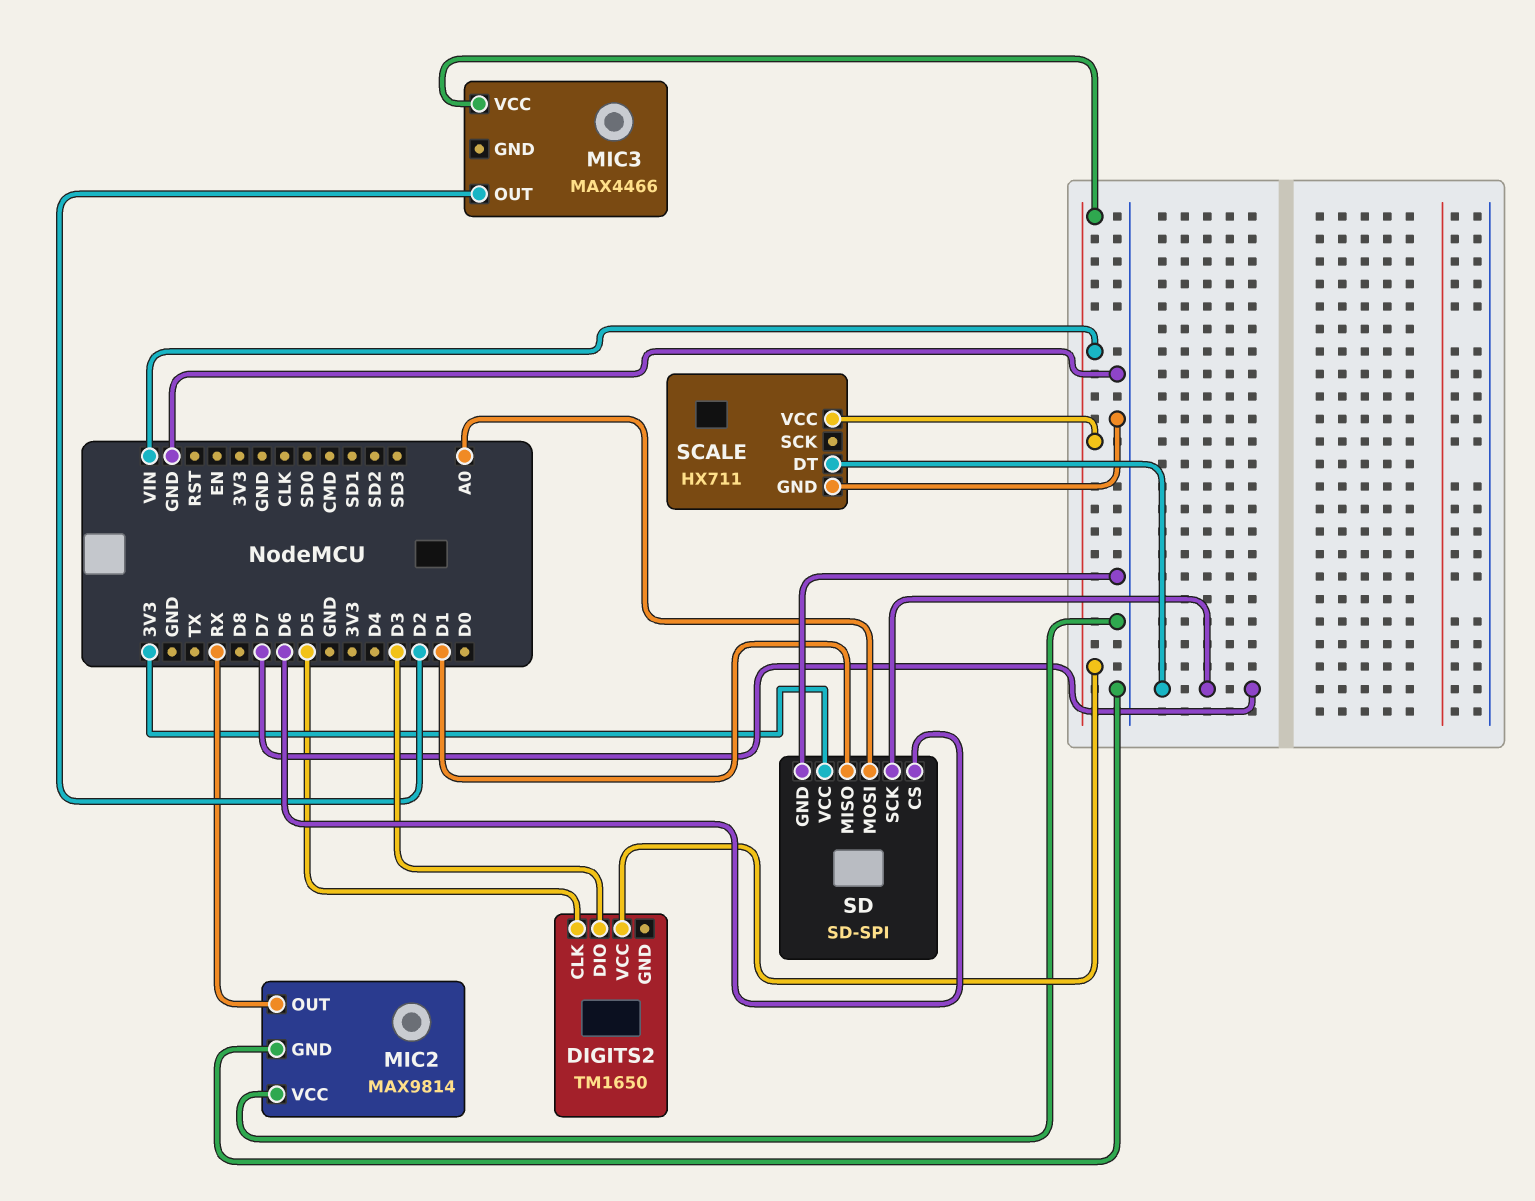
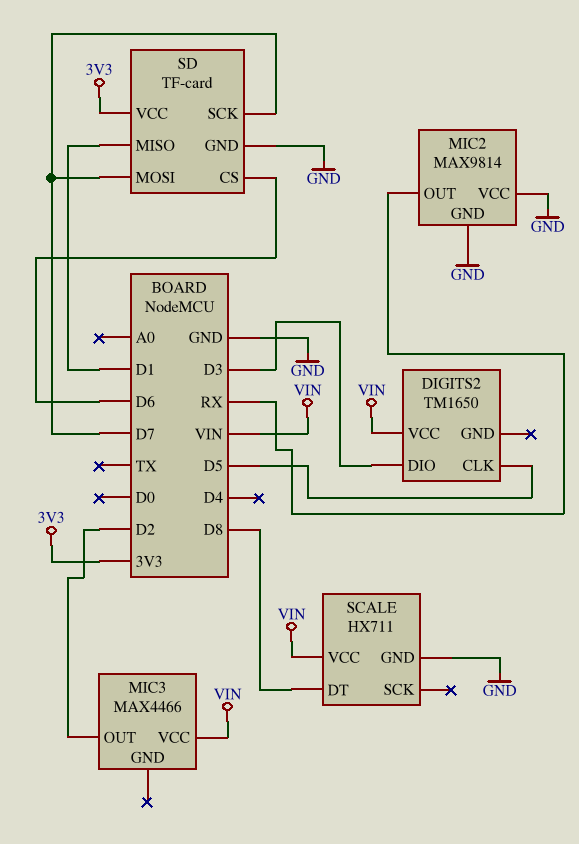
SCALE pin DT: D7 -> D8
SD: SD-SPI -> TF-card
SD pin MOSI: A0 -> D7

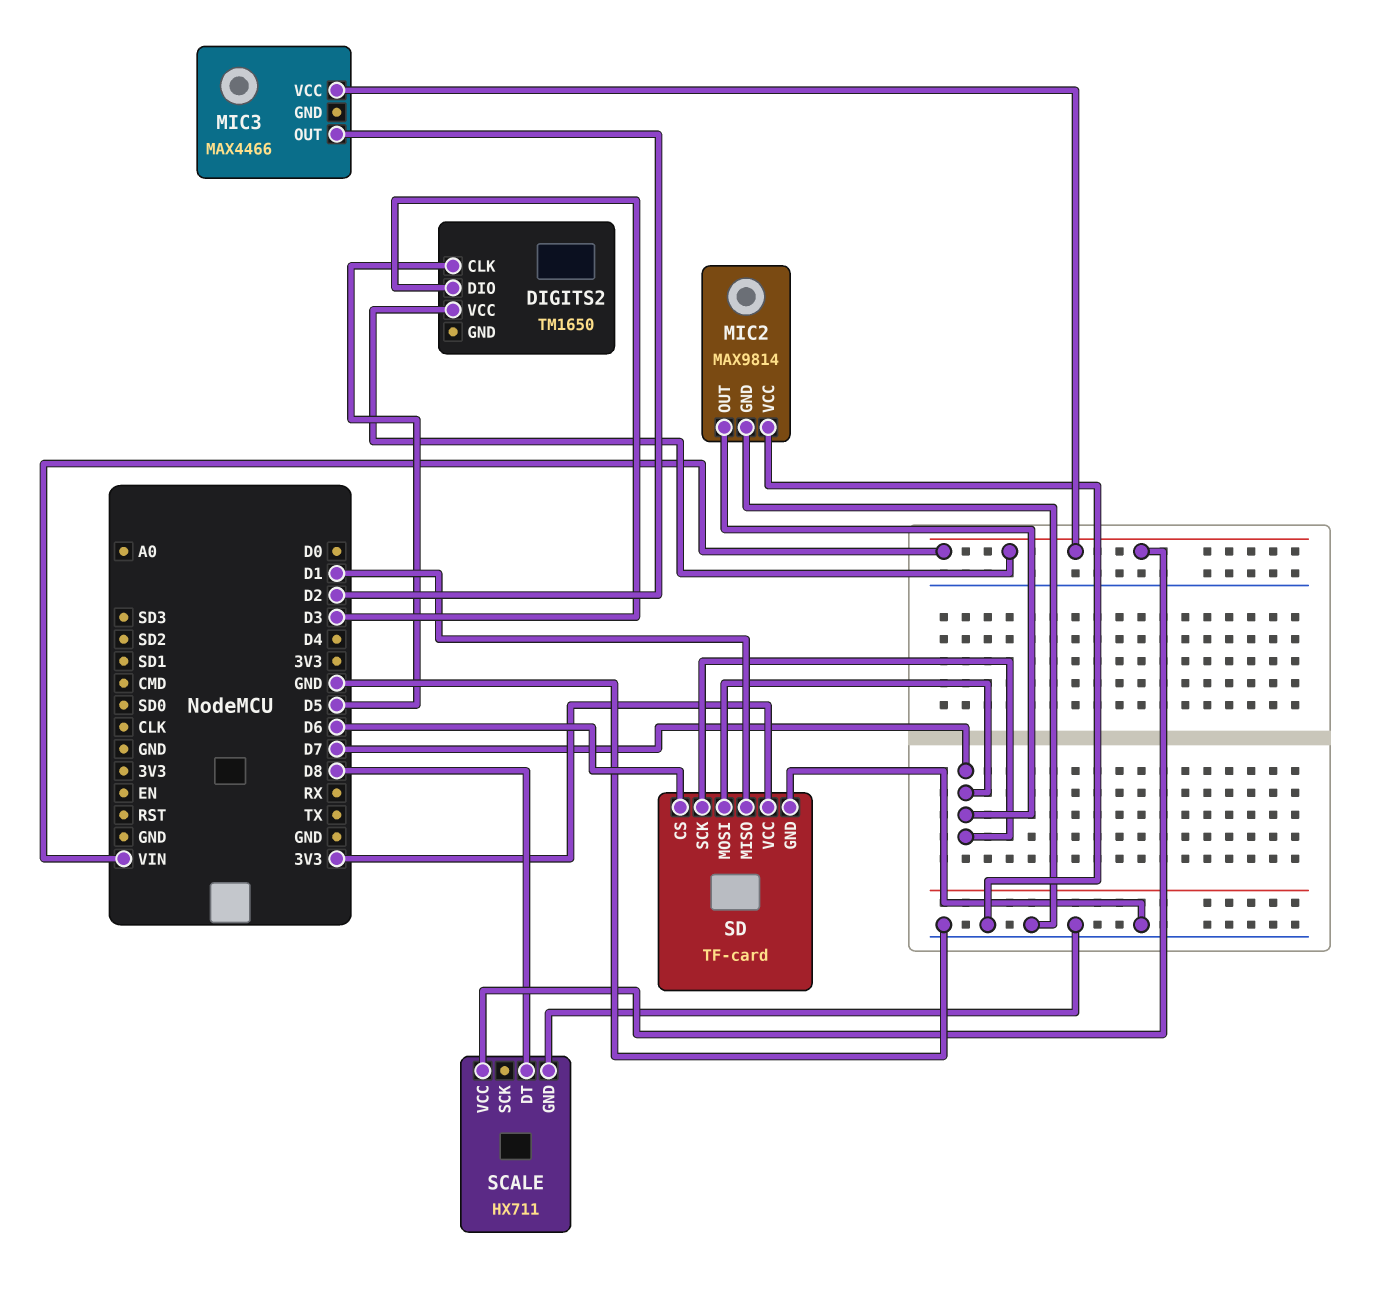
MIC2 pin OUT: RX -> D7

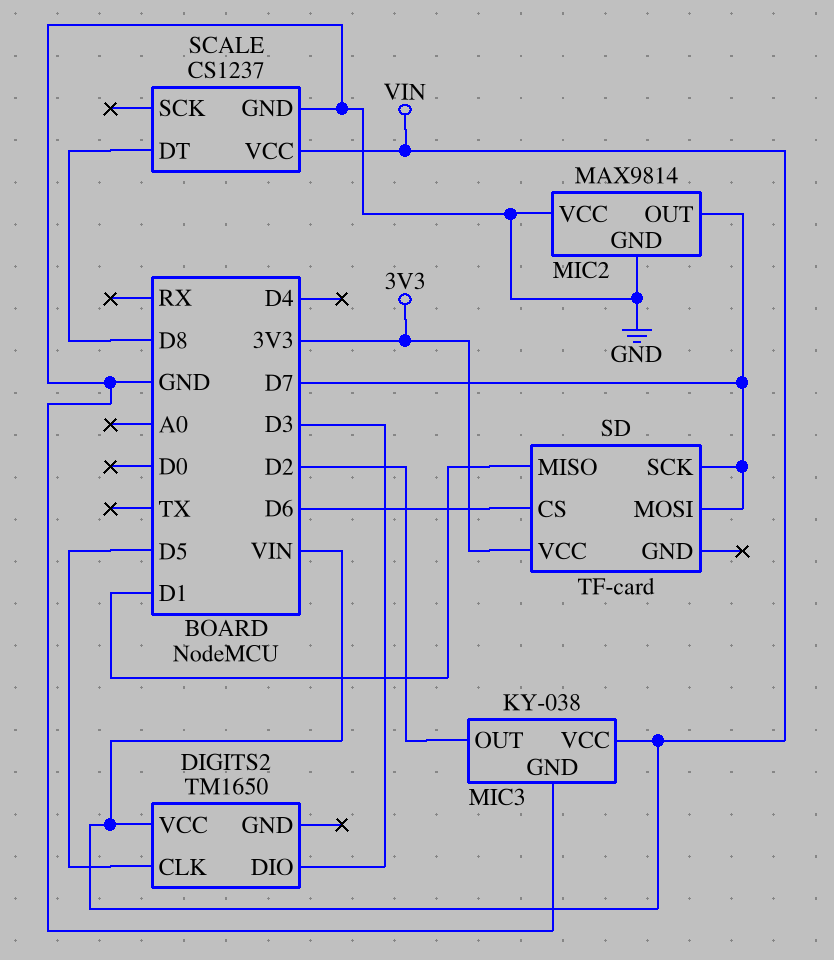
MIC3: MAX4466 -> KY-038
MIC3 pin GND: none -> GND
SCALE: HX711 -> CS1237
SD pin GND: GND -> none

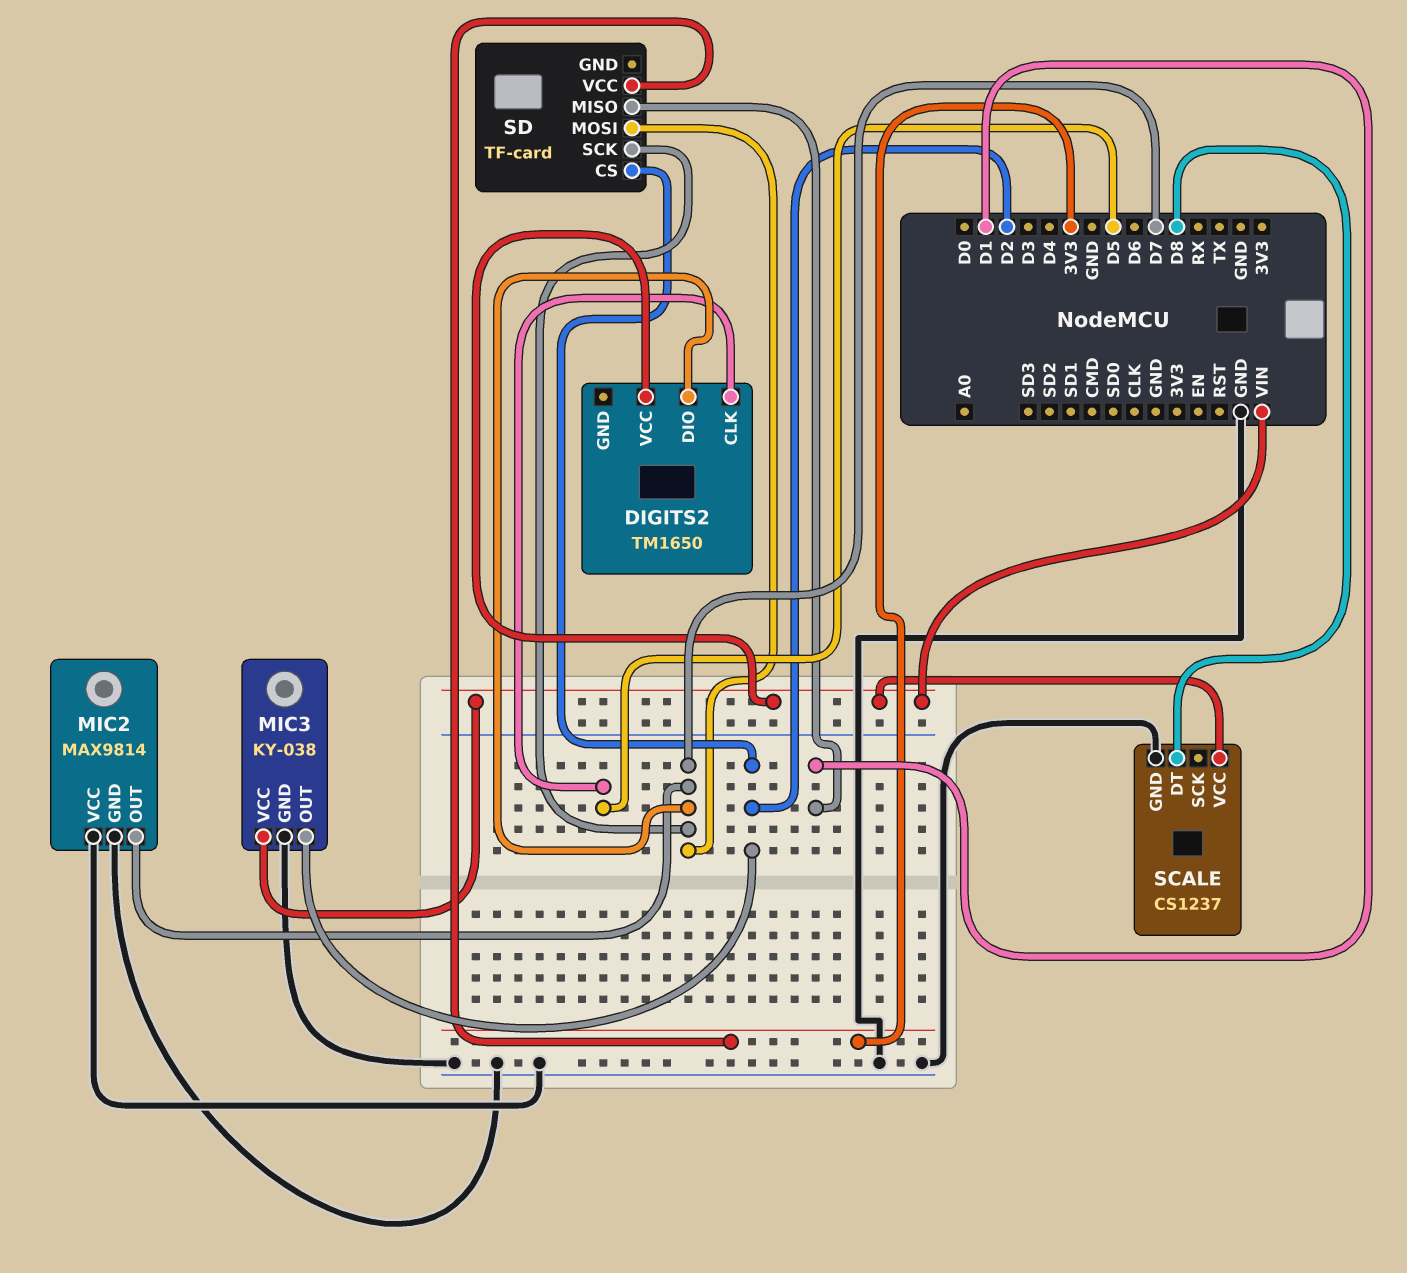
DIGITS2 pin DIO: D3 -> D7
SD pin CS: D6 -> D2

